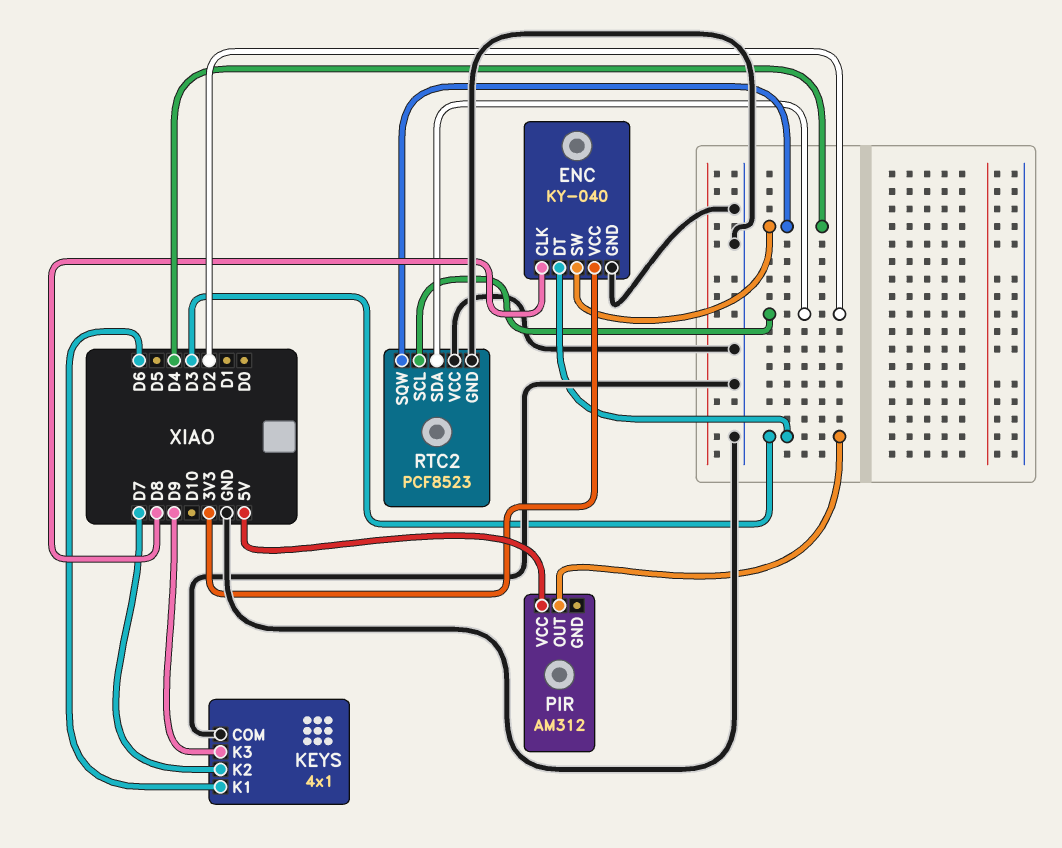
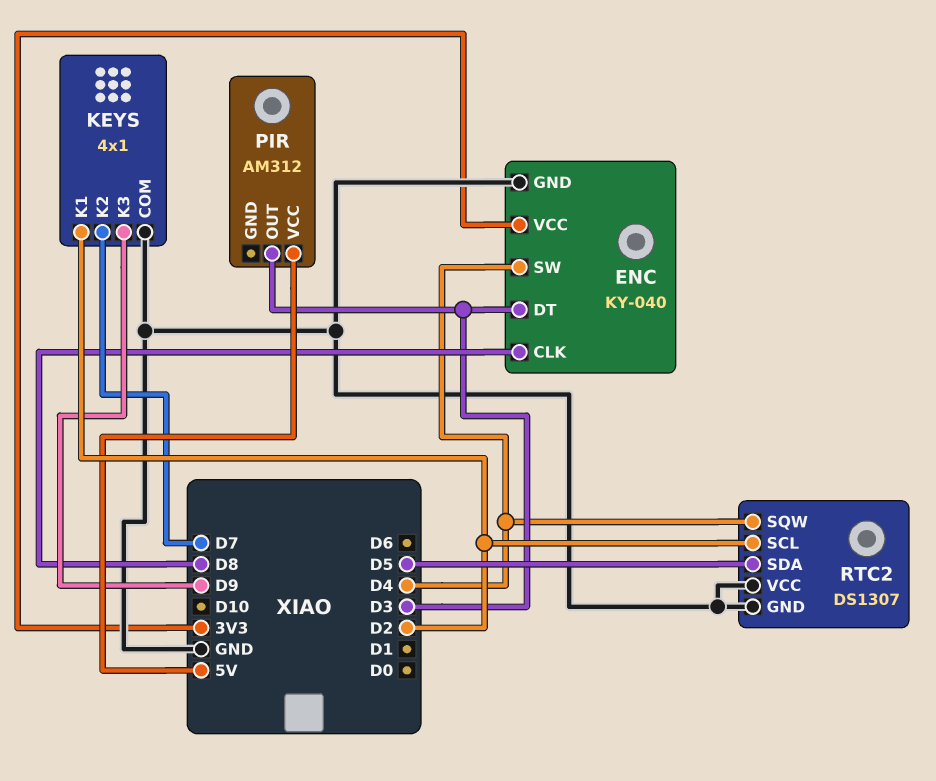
KEYS pin K1: D6 -> D2
RTC2: PCF8523 -> DS1307
RTC2 pin SDA: D2 -> D5

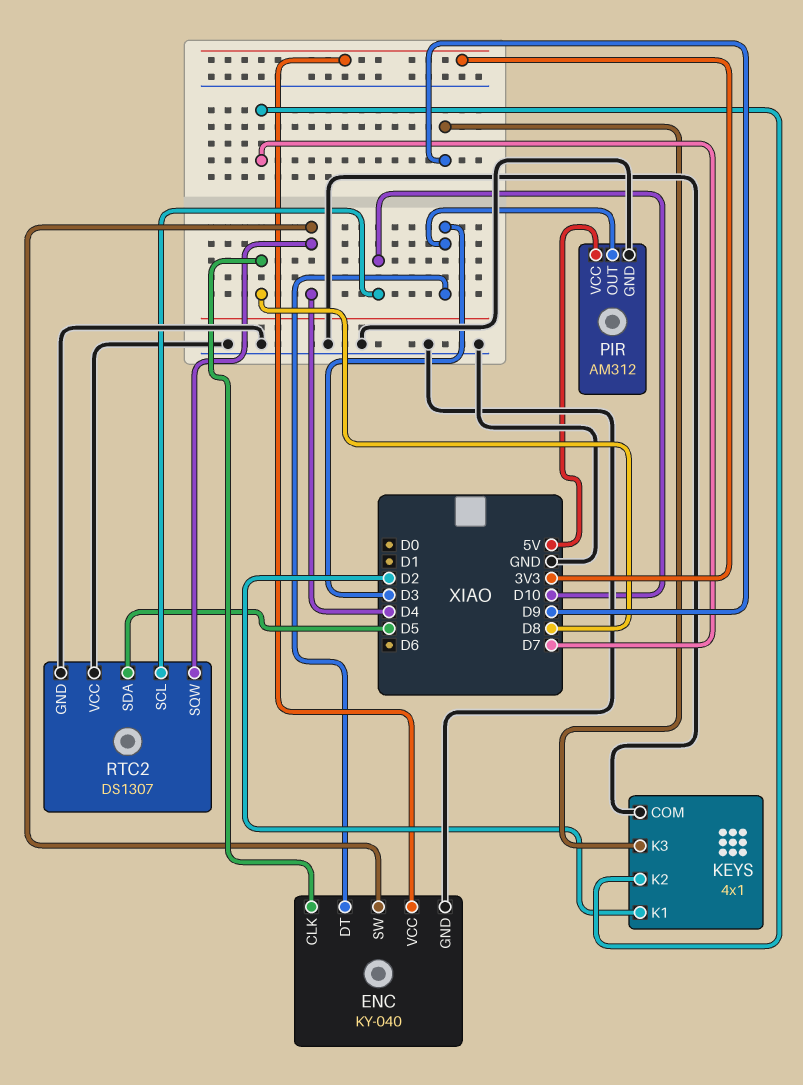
PIR pin GND: none -> GND
RTC2 pin SCL: D2 -> D10

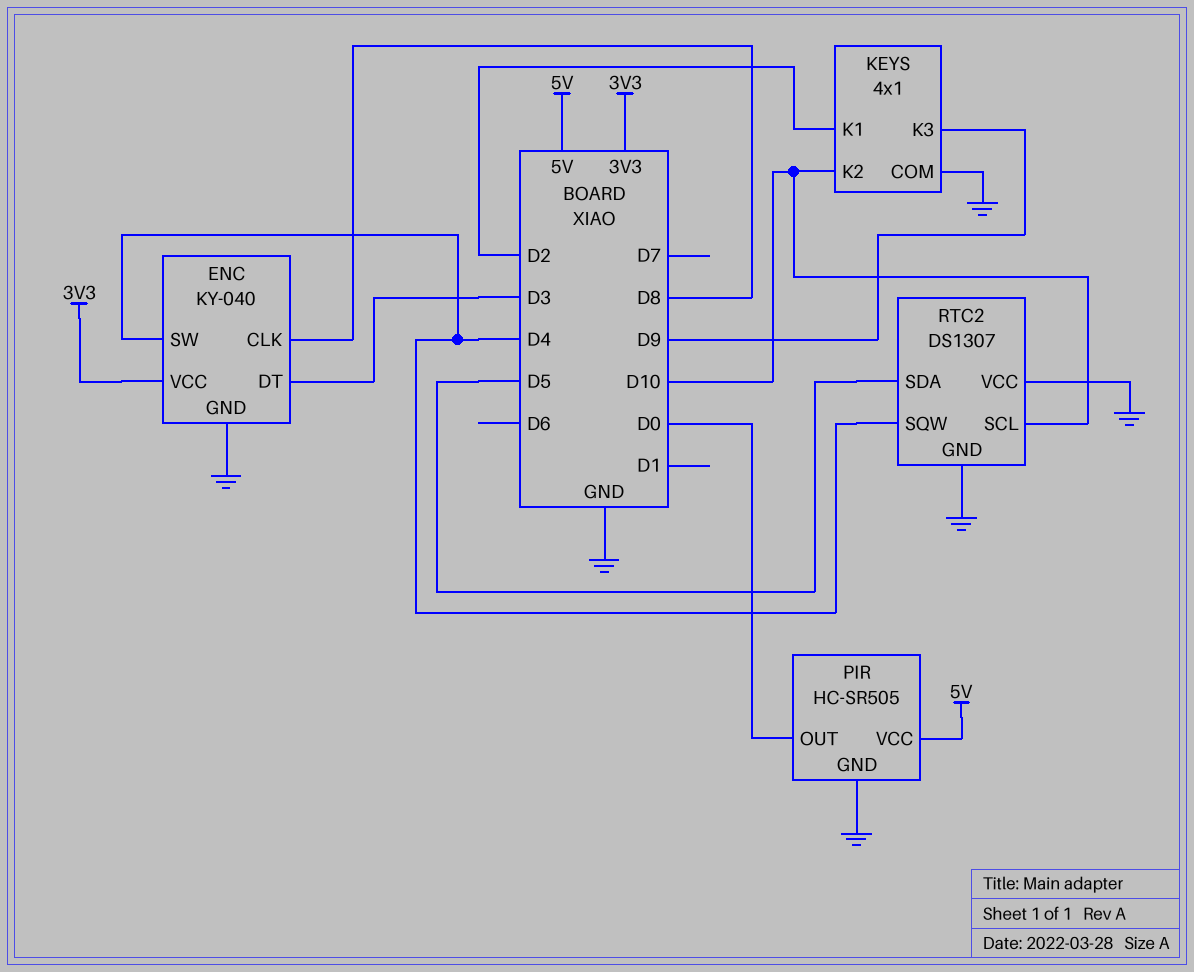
KEYS pin K2: D7 -> D10
PIR: AM312 -> HC-SR505
PIR pin OUT: D3 -> D0

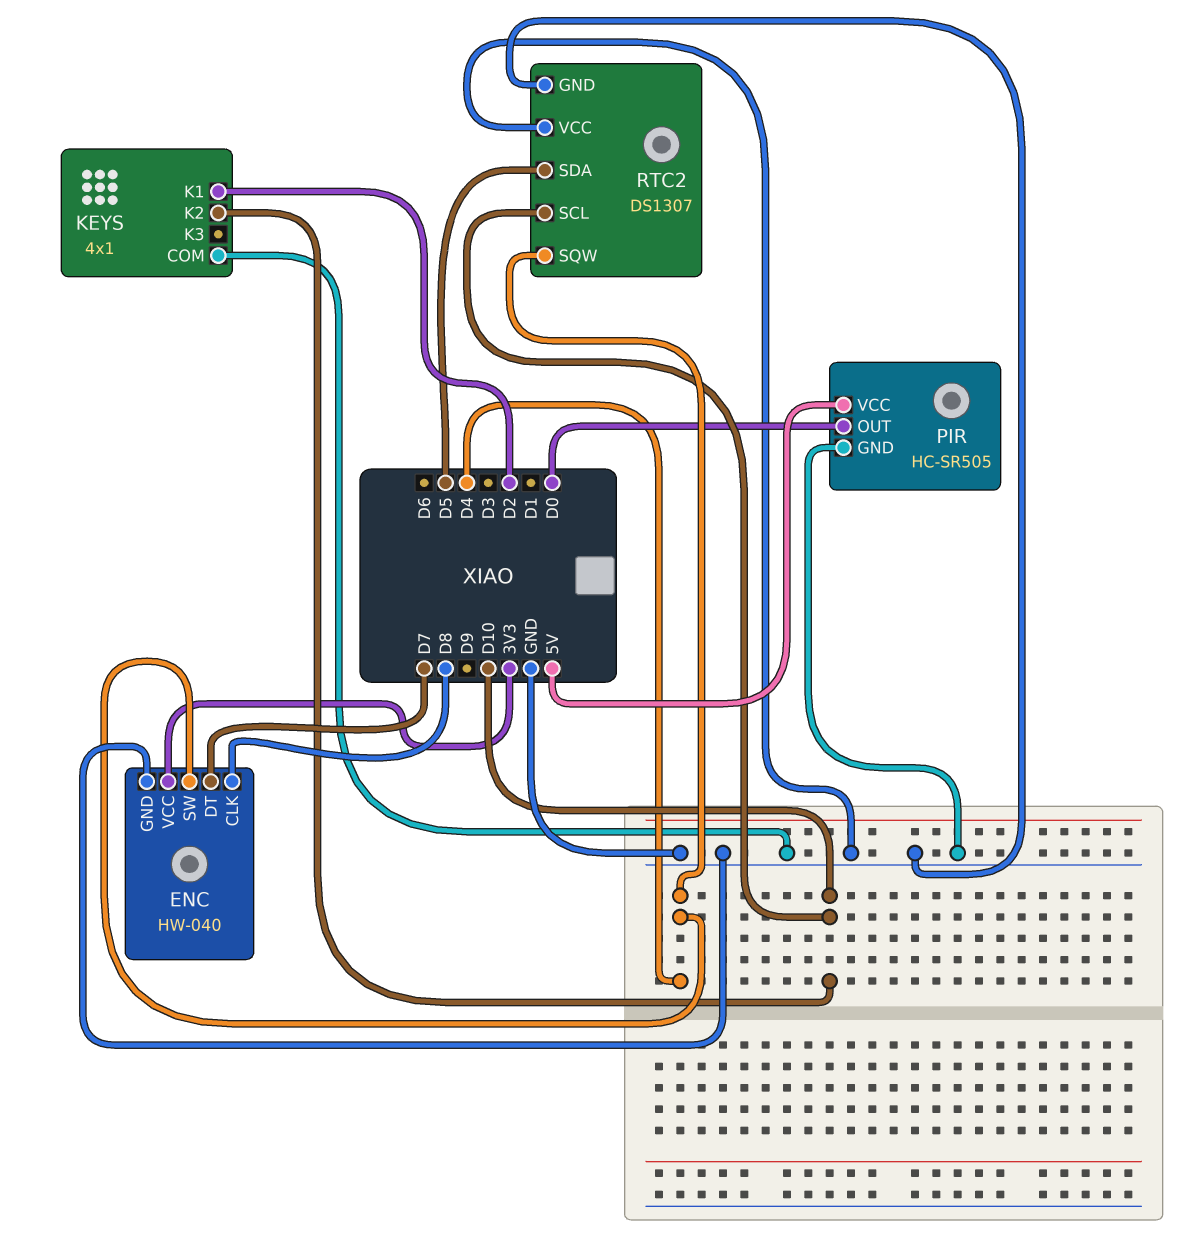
ENC: KY-040 -> HW-040
ENC pin DT: D3 -> D7
KEYS pin K3: D9 -> none

